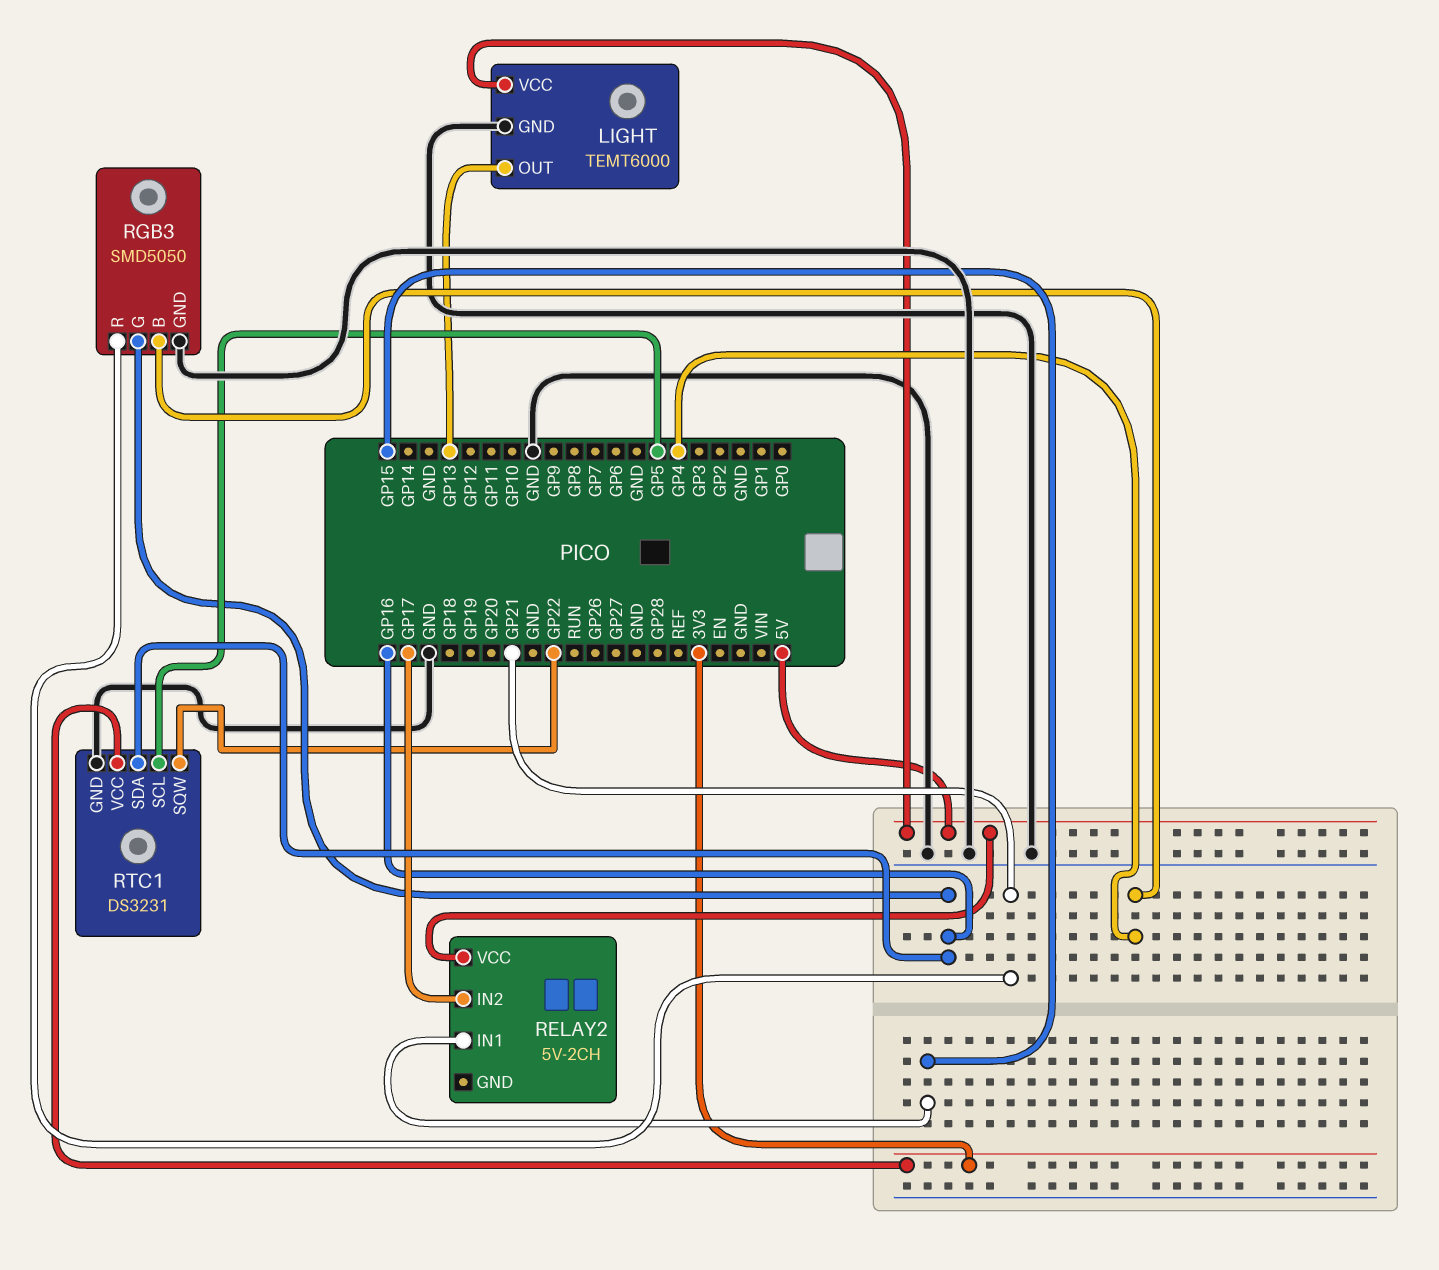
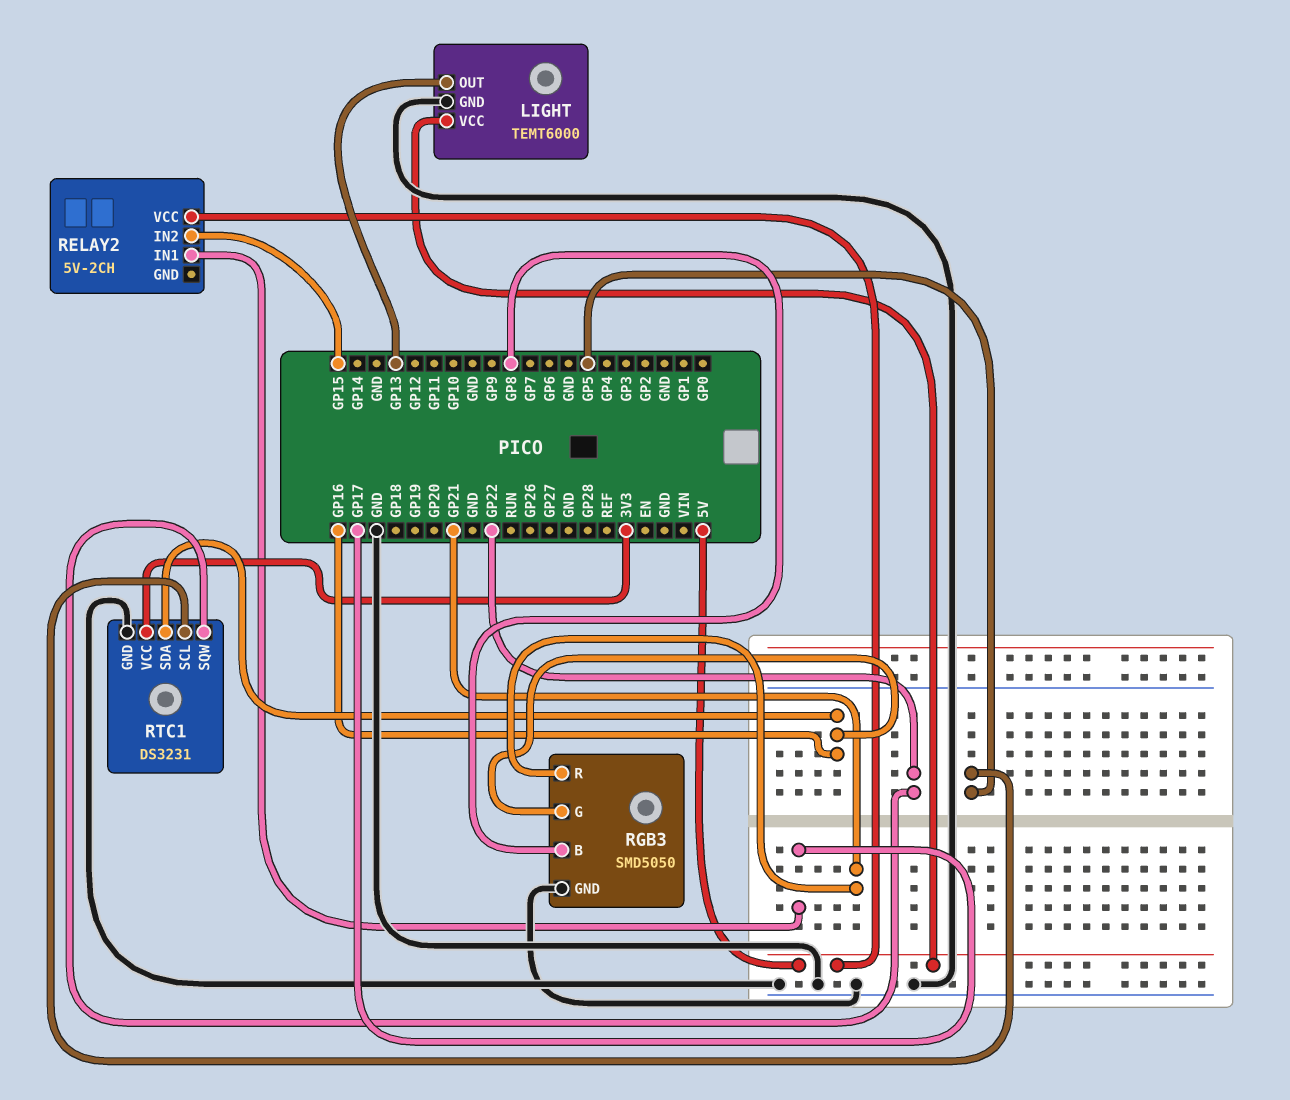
RELAY2 pin IN1: GP15 -> GP17
RELAY2 pin IN2: GP17 -> GP15
RGB3 pin B: GP4 -> GP8

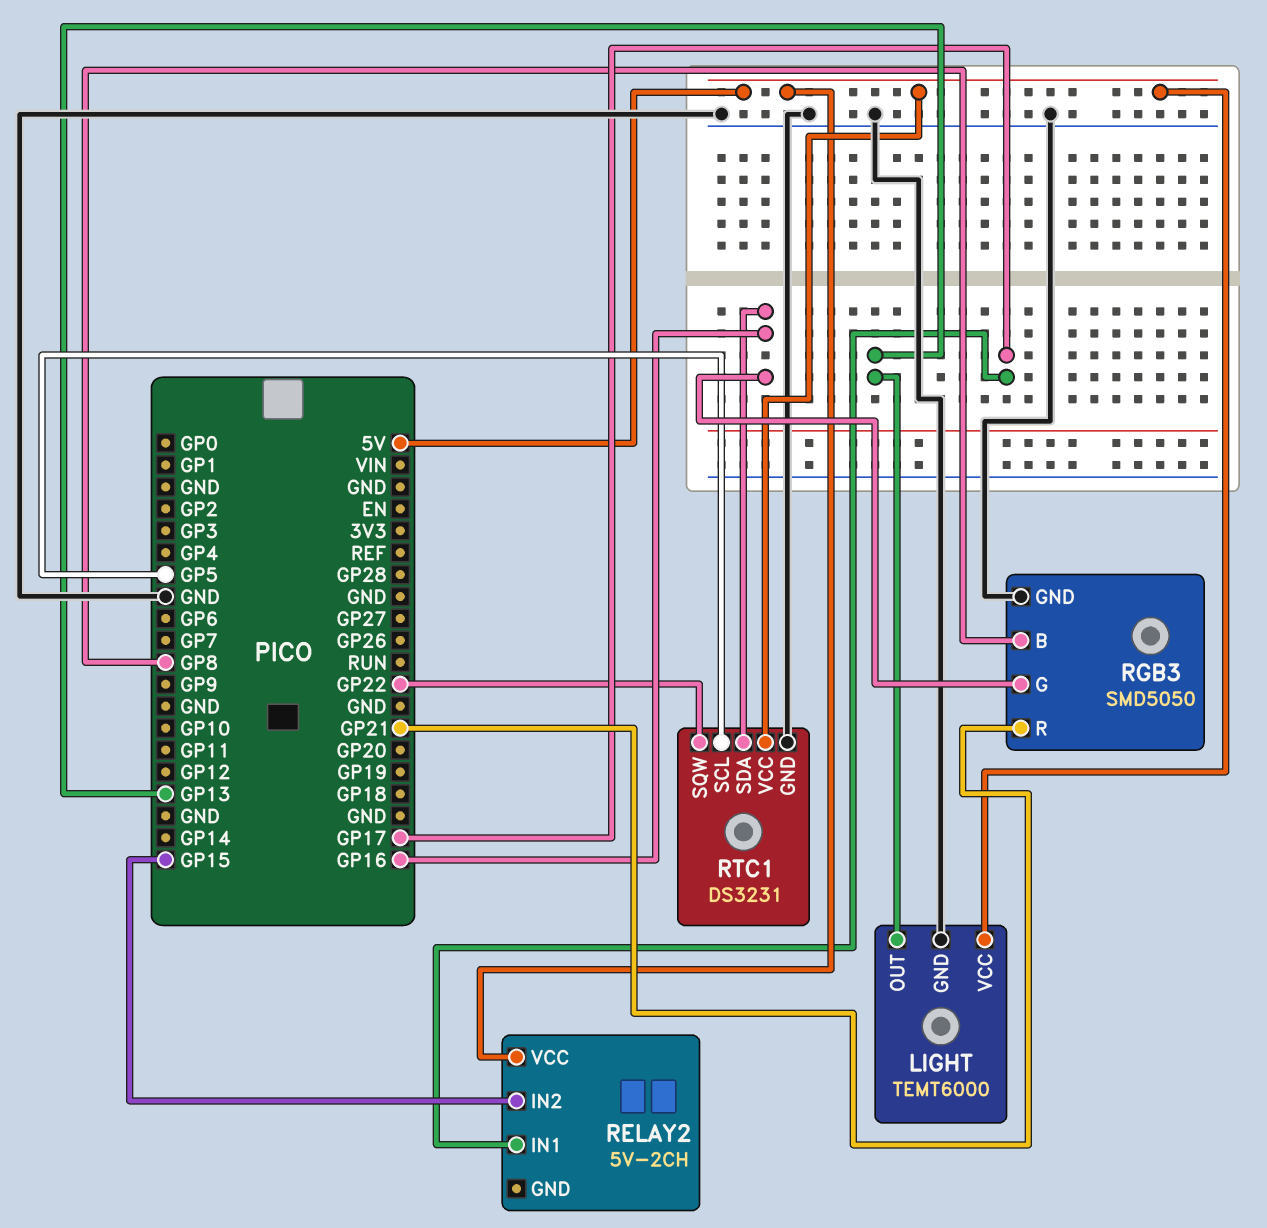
RTC1 pin VCC: 3V3 -> 5V

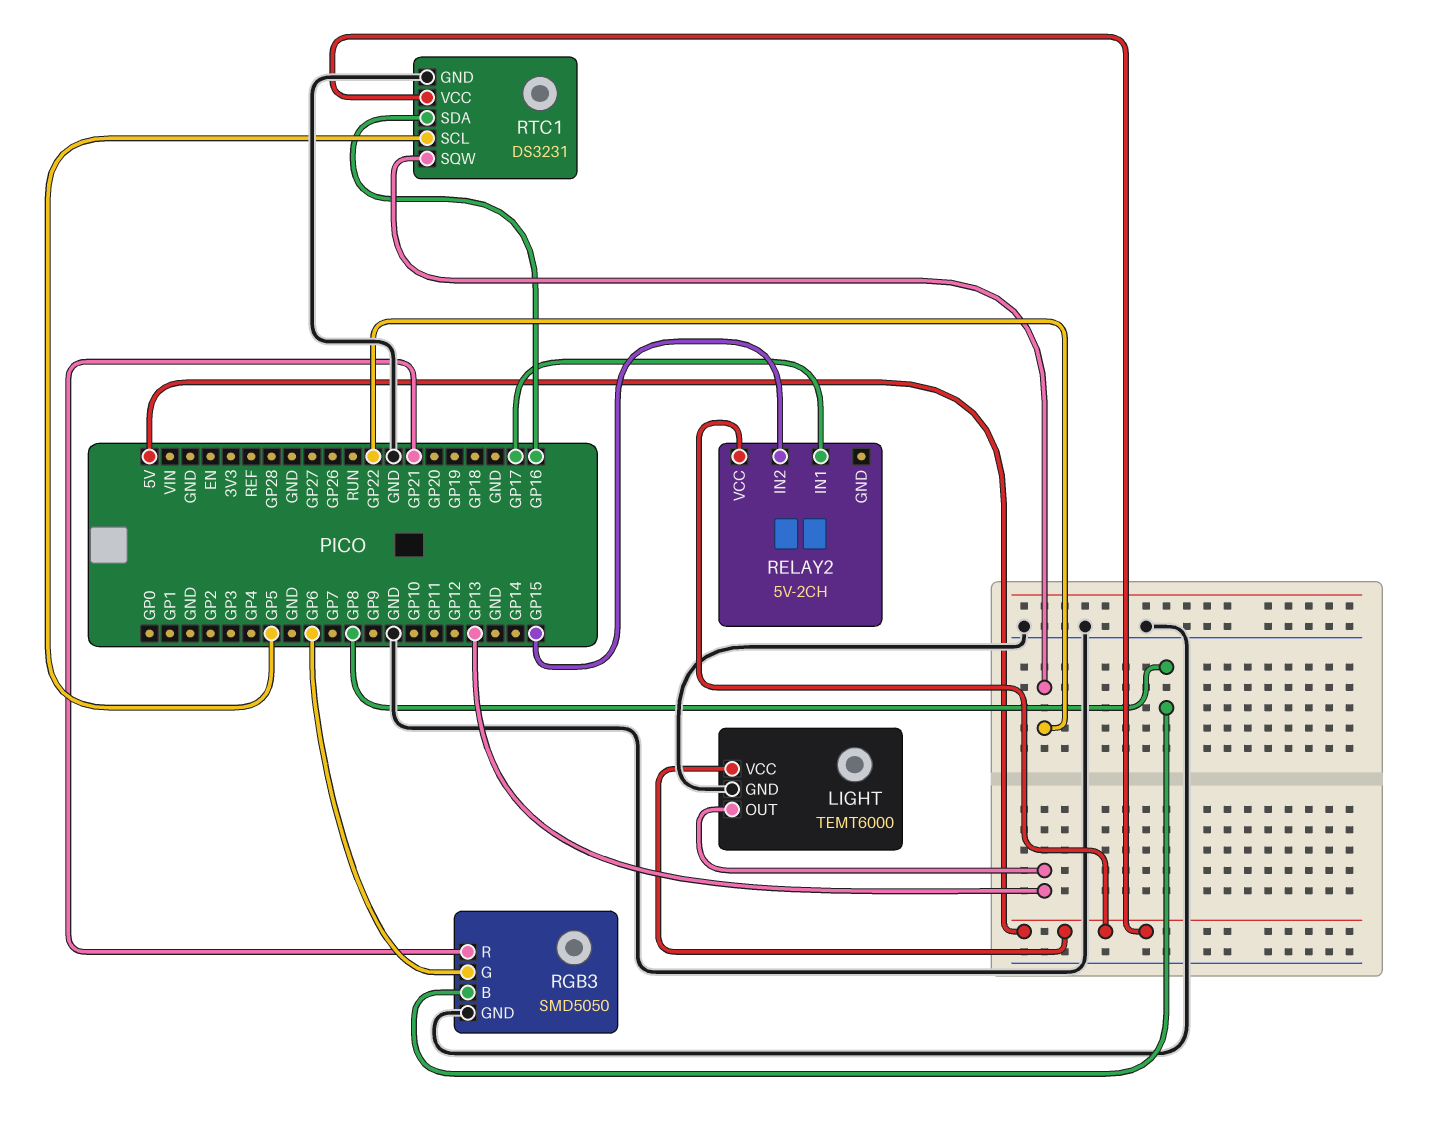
RGB3 pin G: GP16 -> GP6

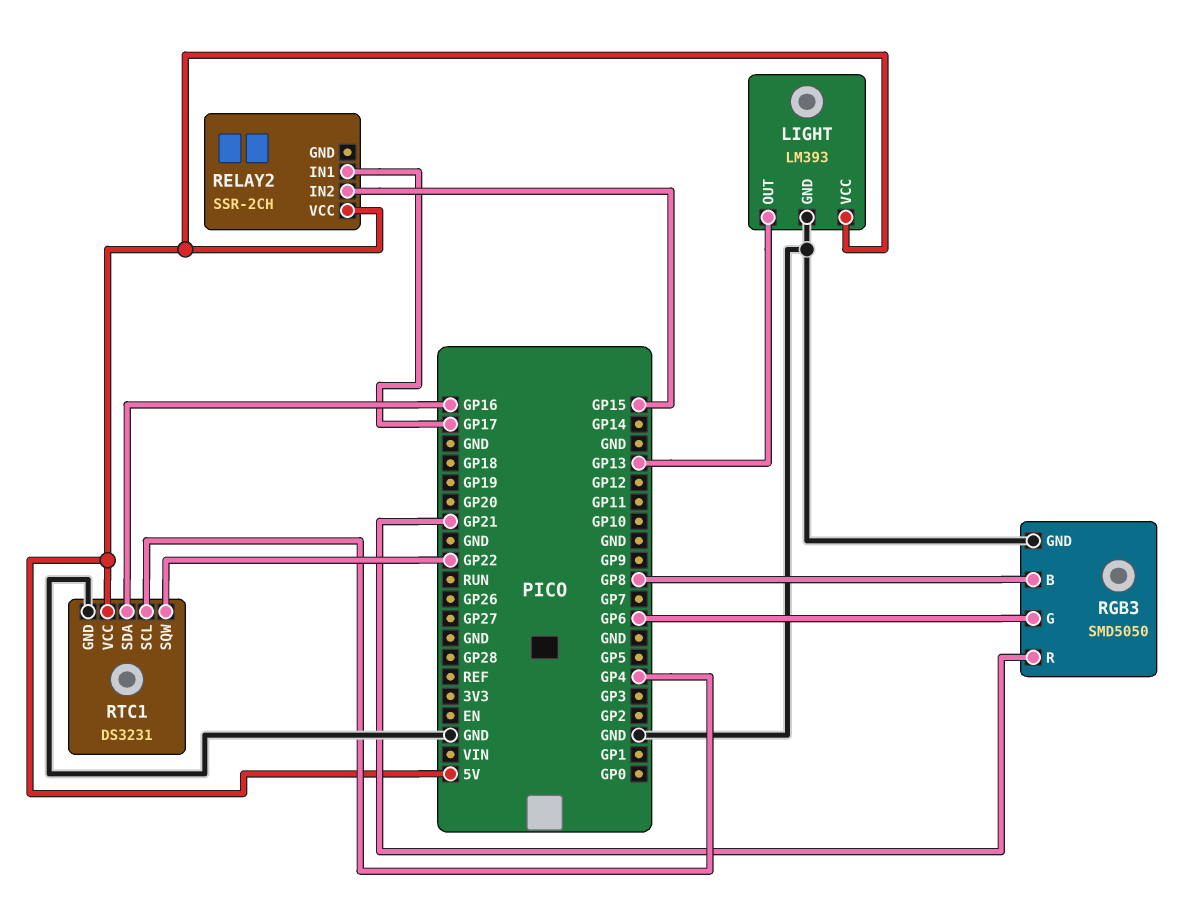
LIGHT: TEMT6000 -> LM393
RELAY2: 5V-2CH -> SSR-2CH
RTC1 pin SCL: GP5 -> GP4

